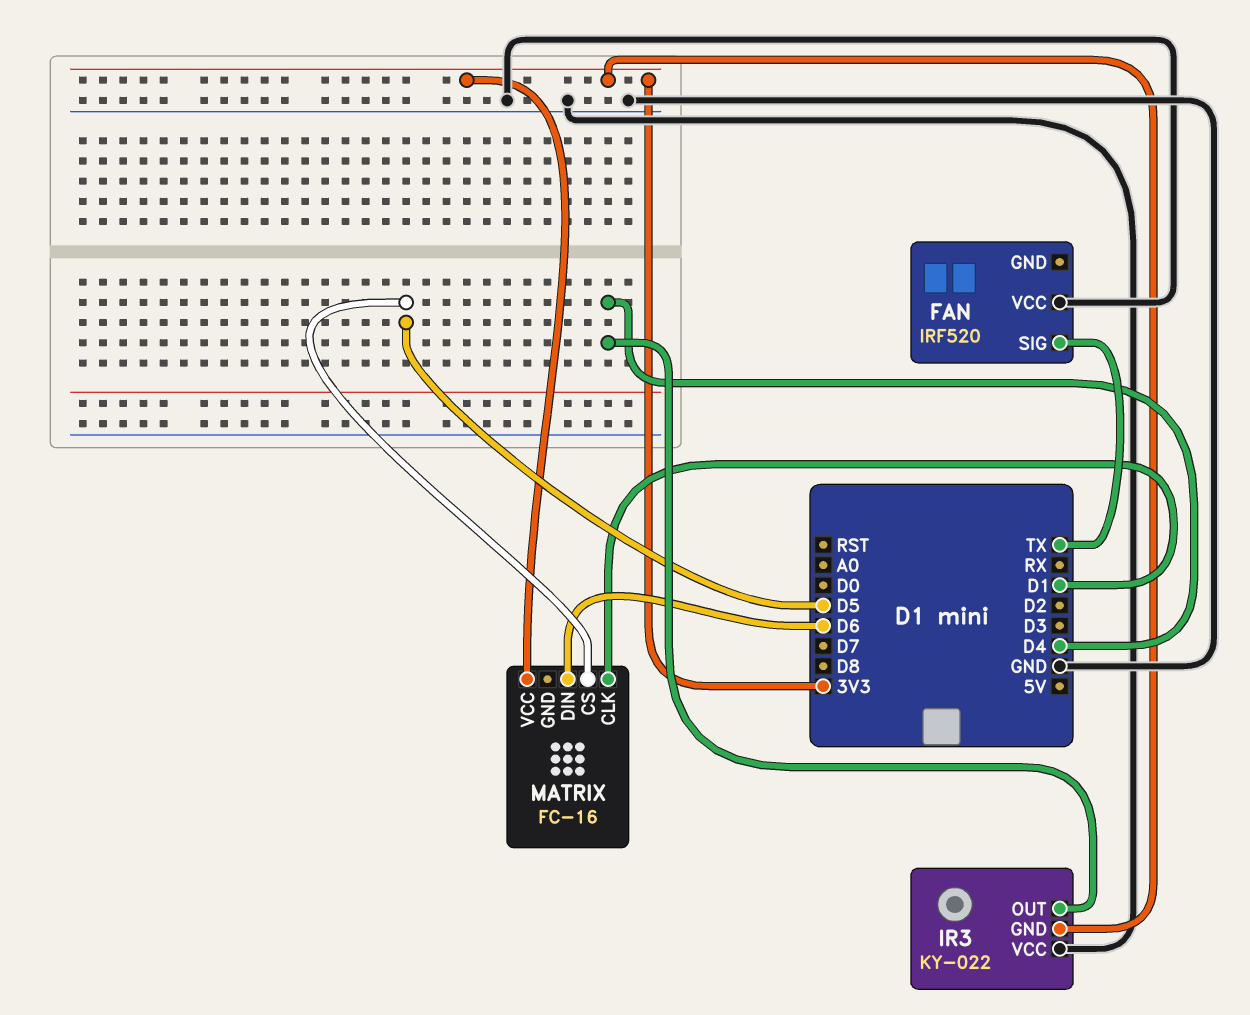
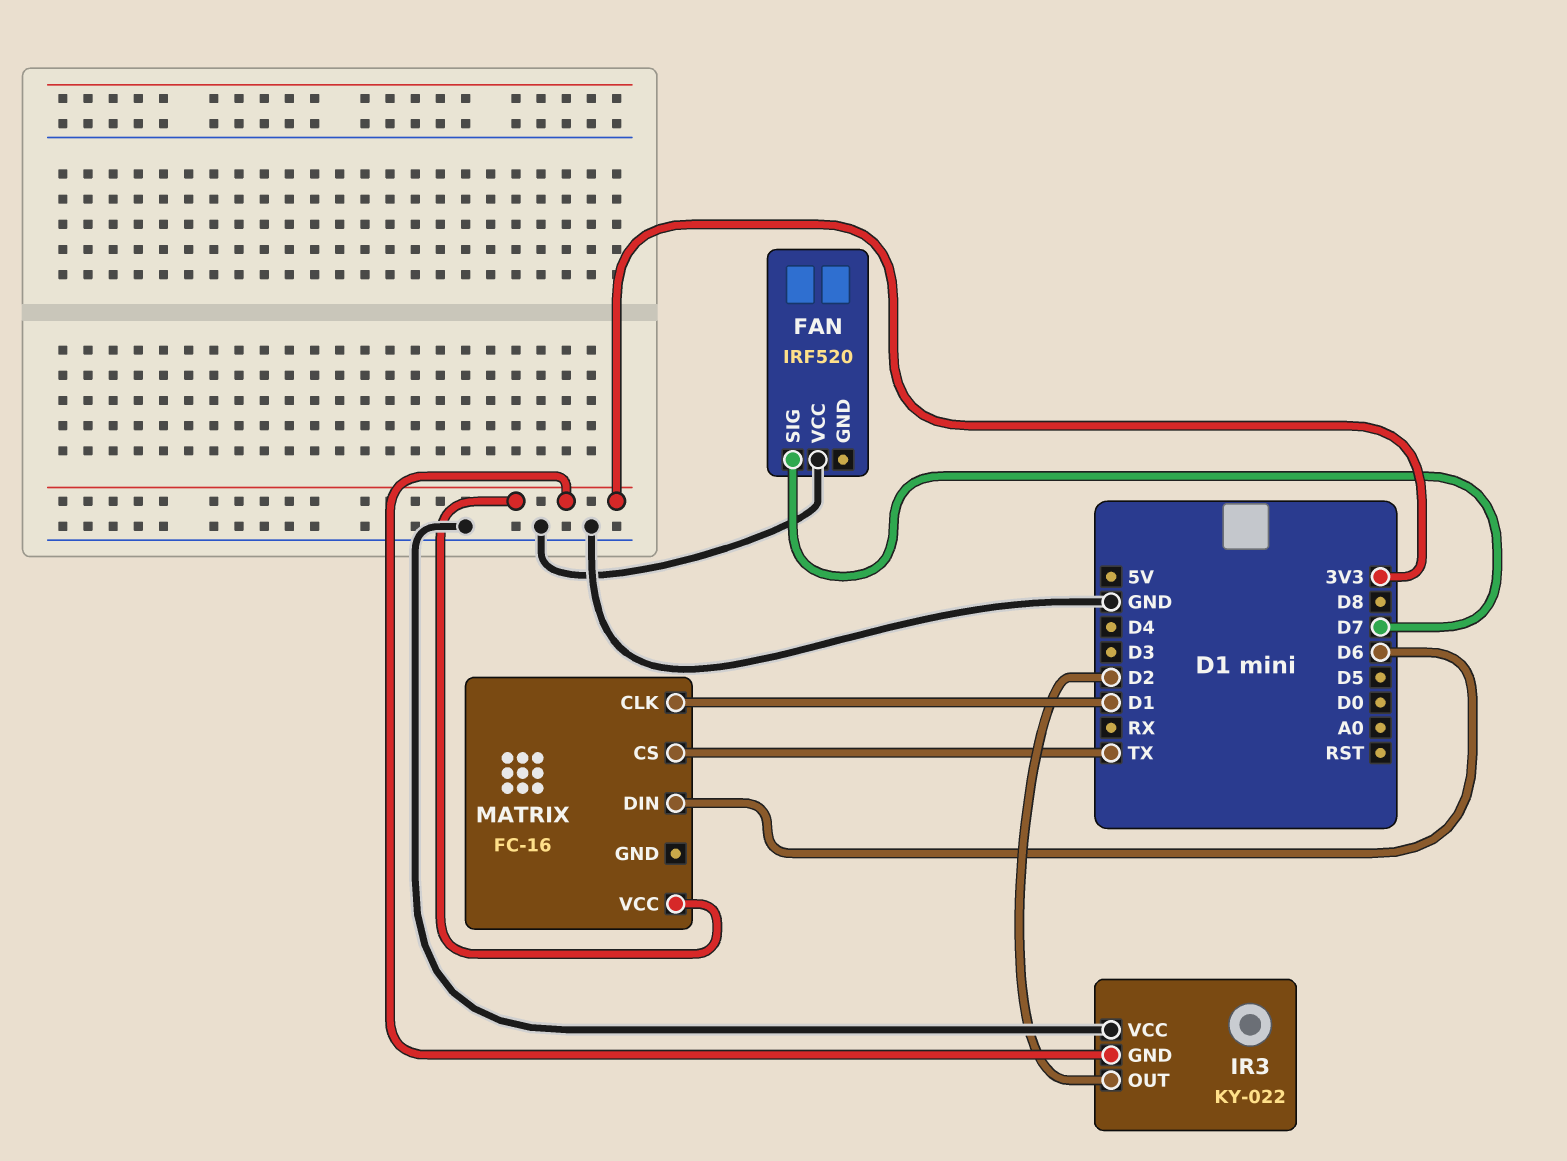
FAN pin SIG: TX -> D7
IR3 pin OUT: D4 -> D2
MATRIX pin CS: D5 -> TX

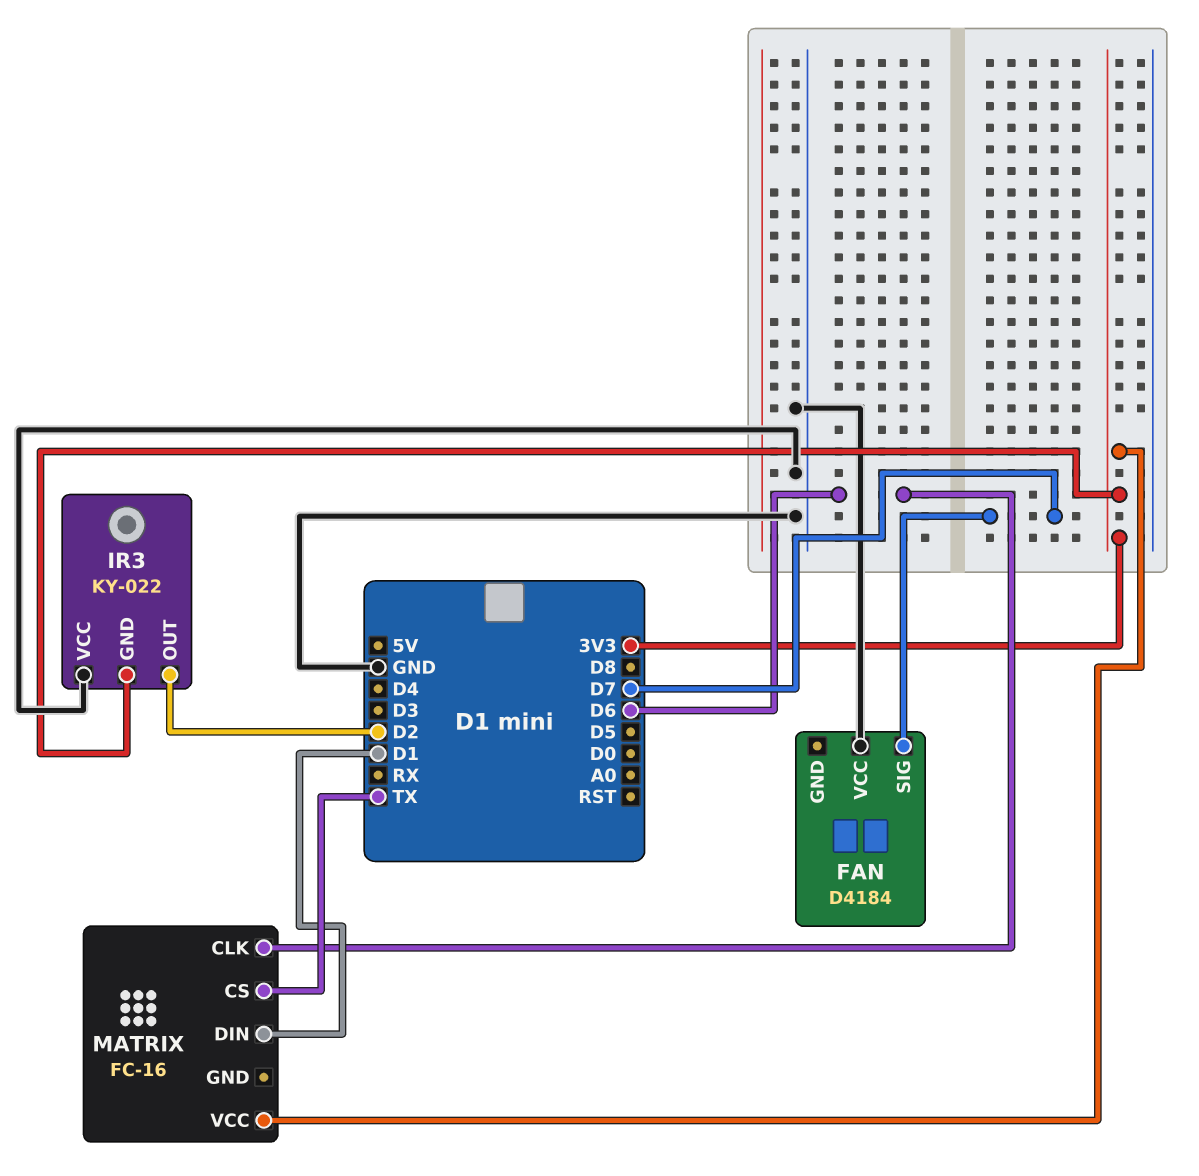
FAN: IRF520 -> D4184
MATRIX pin CLK: D1 -> D6
MATRIX pin DIN: D6 -> D1

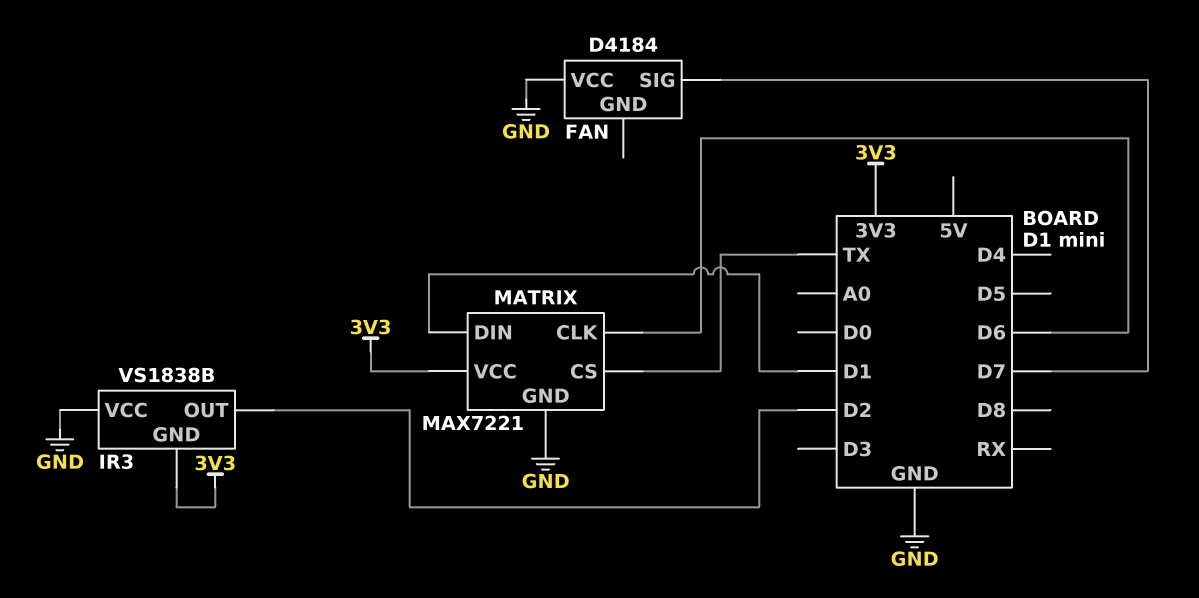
IR3: KY-022 -> VS1838B
MATRIX: FC-16 -> MAX7221
MATRIX pin GND: none -> GND

